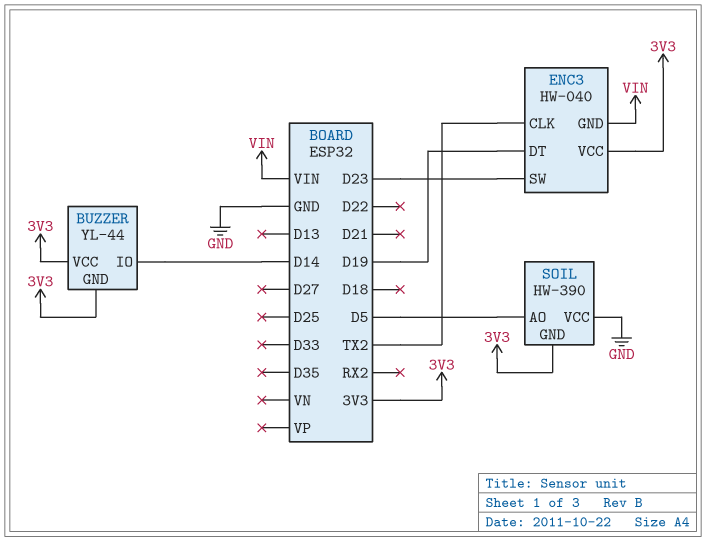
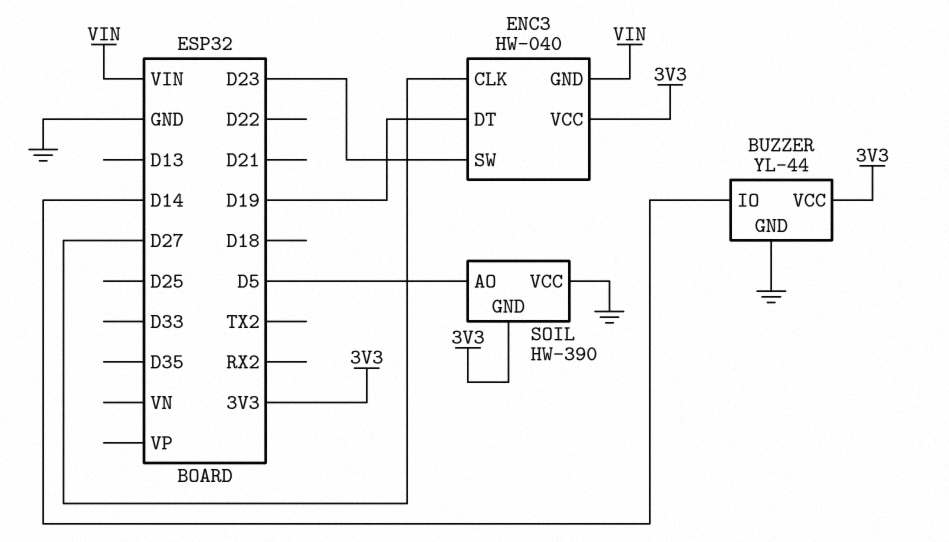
BUZZER pin GND: 3V3 -> GND
ENC3 pin CLK: TX2 -> D27

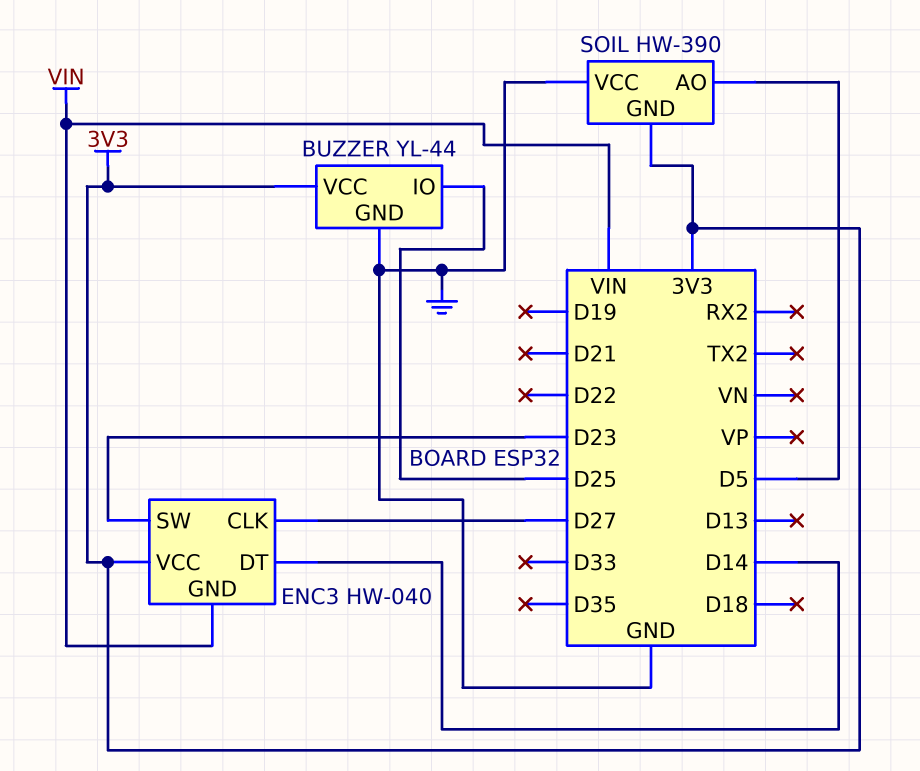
BUZZER pin IO: D14 -> D25
ENC3 pin DT: D19 -> D14

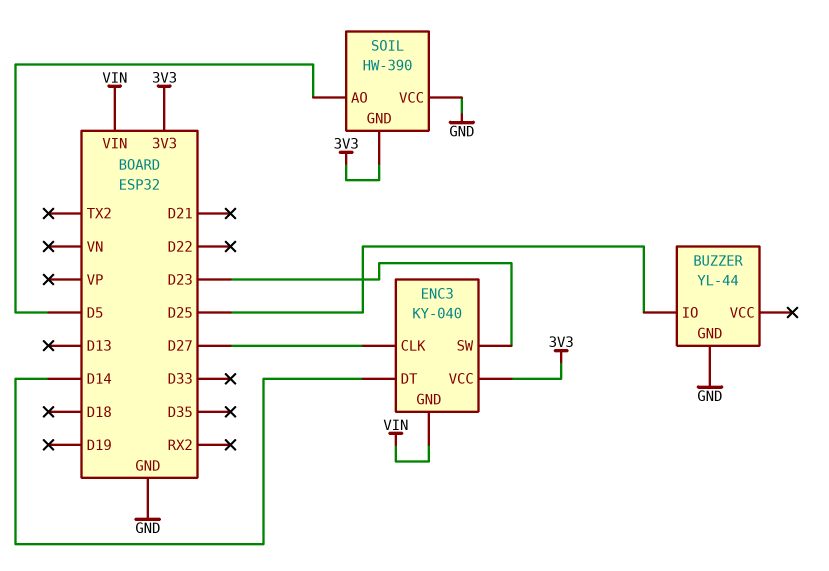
BUZZER pin VCC: 3V3 -> none
ENC3: HW-040 -> KY-040

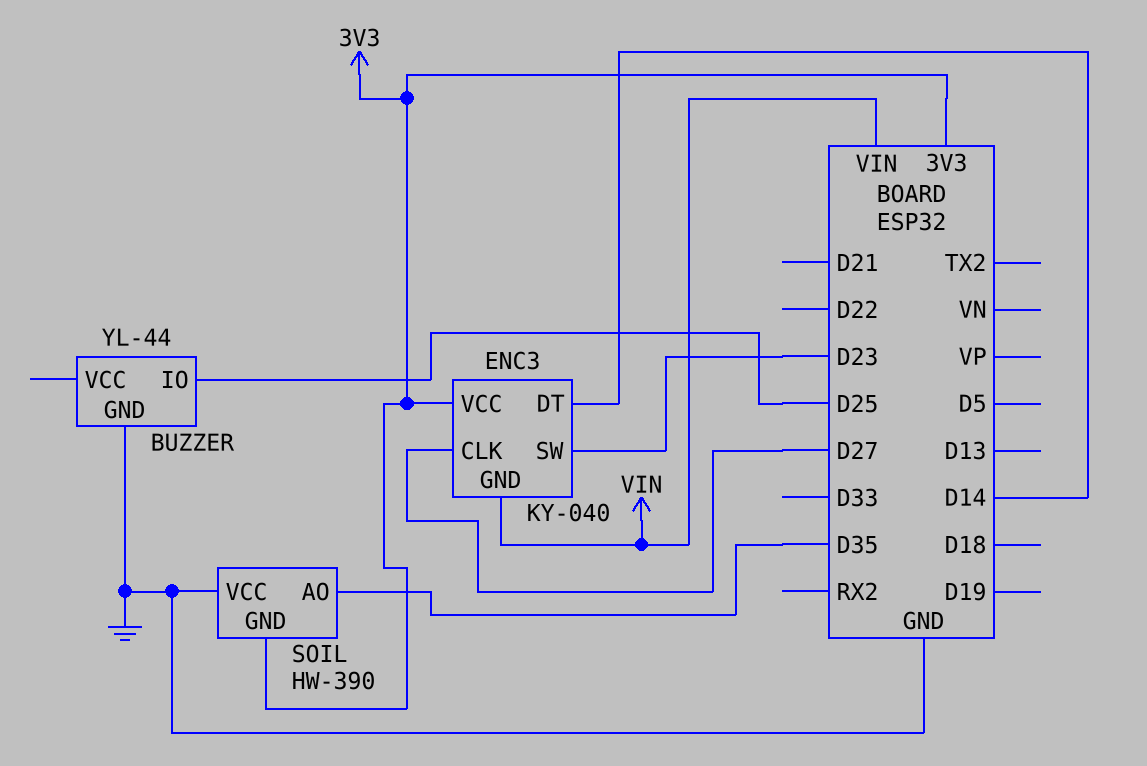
SOIL pin AO: D5 -> D35

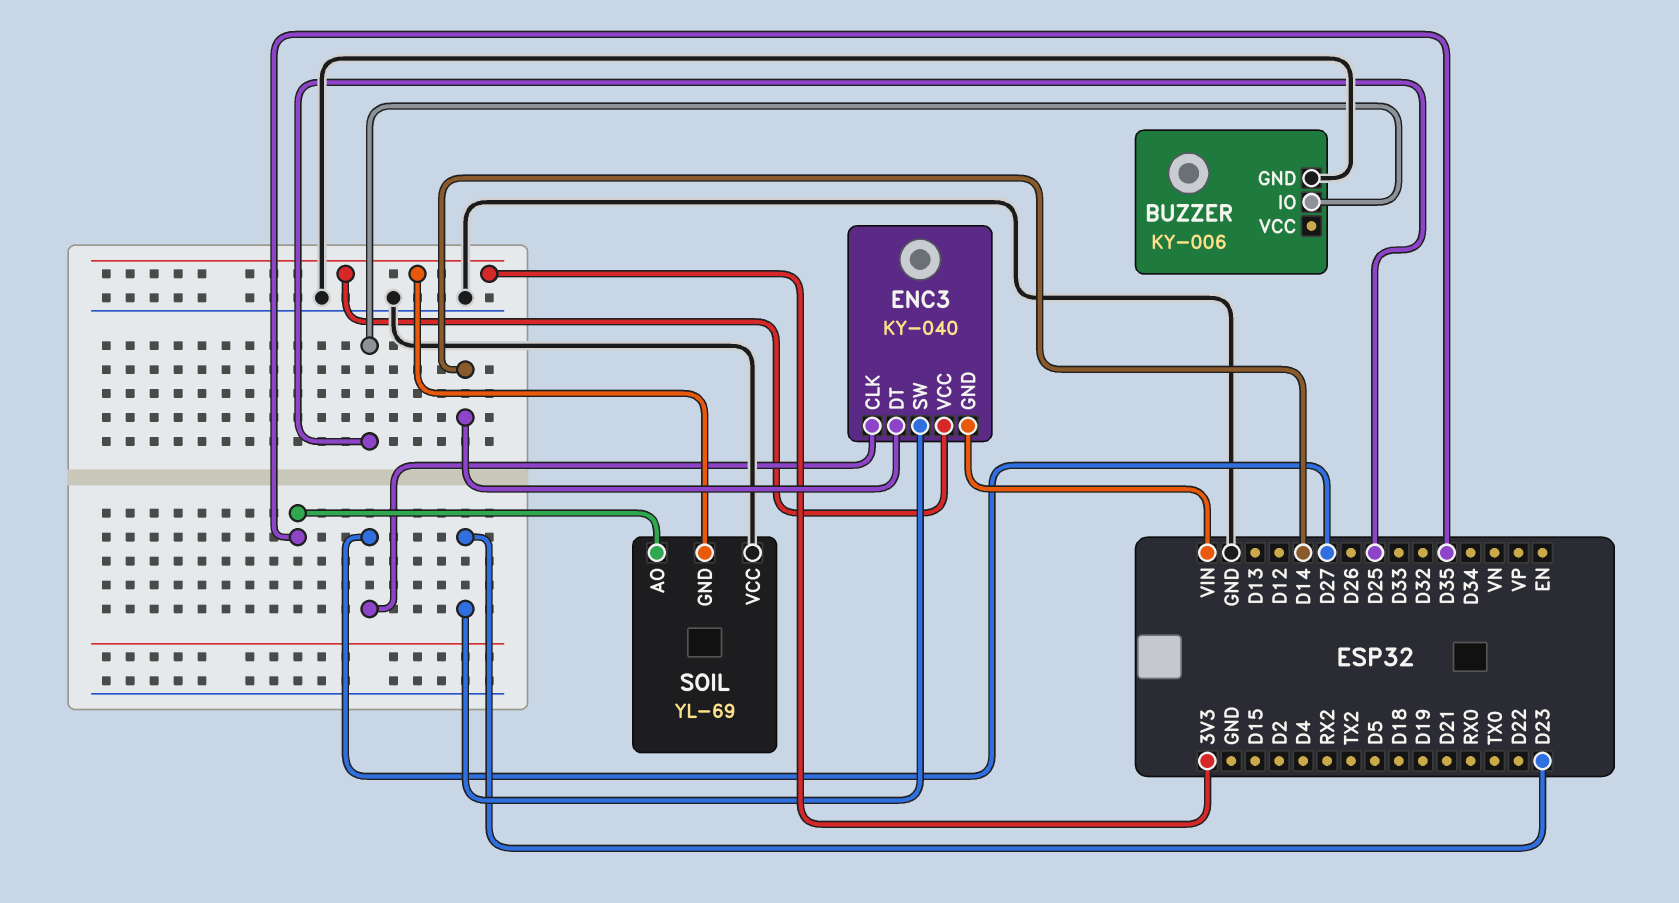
BUZZER: YL-44 -> KY-006
SOIL: HW-390 -> YL-69

